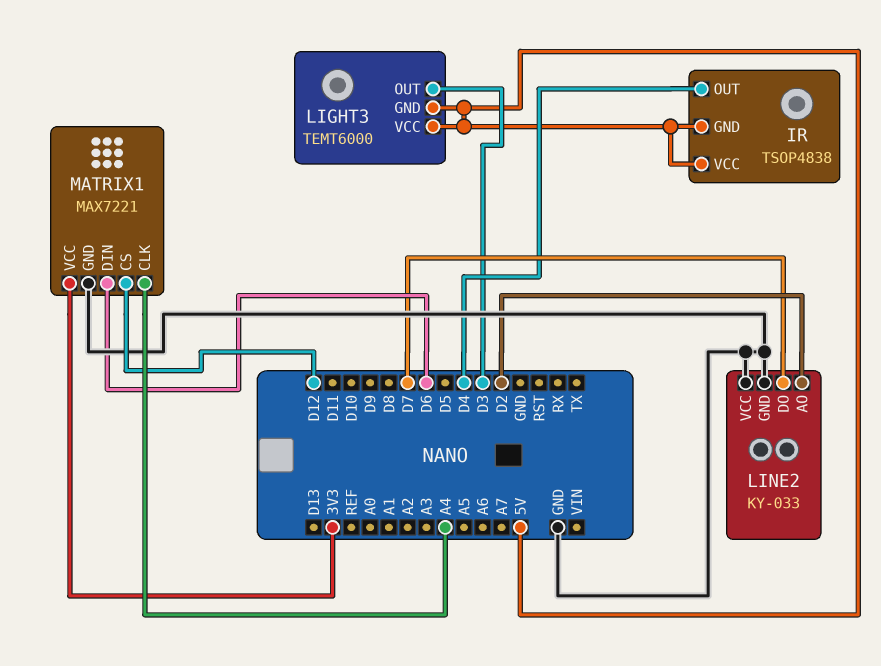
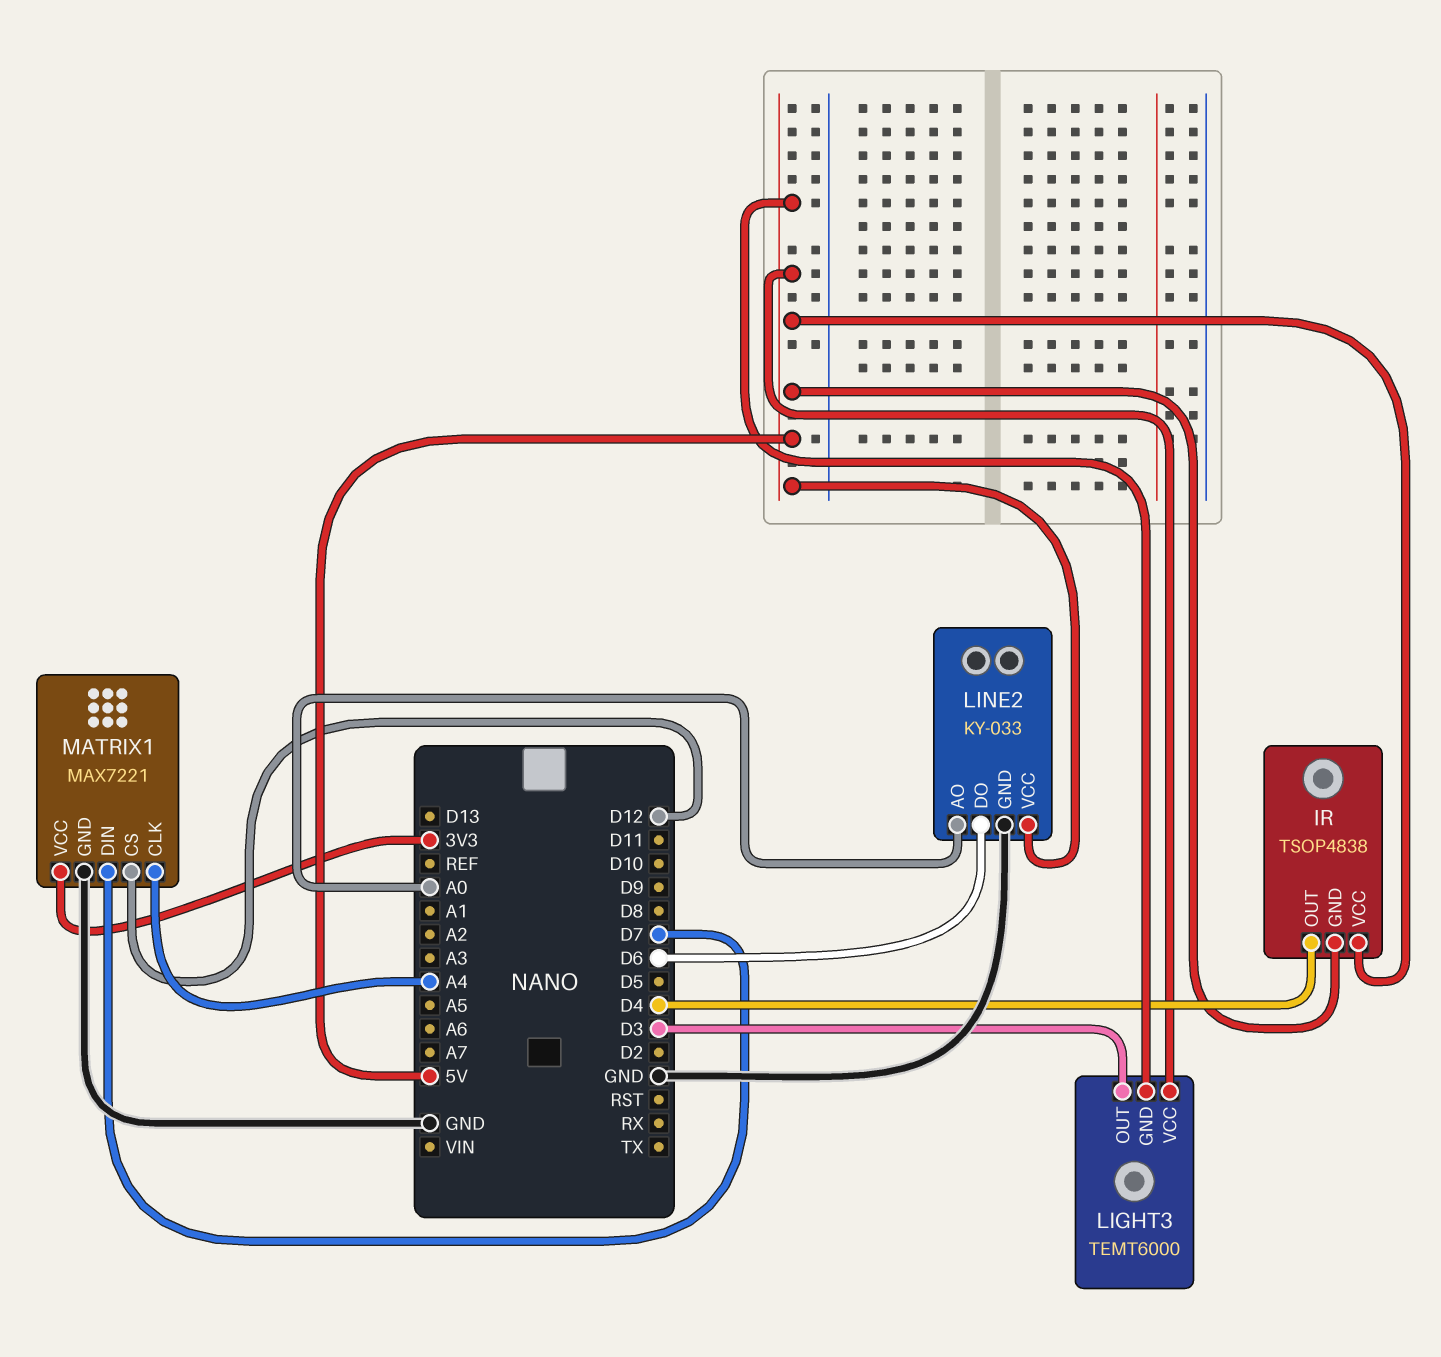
LINE2 pin AO: D2 -> A0
LINE2 pin DO: D7 -> D6
LINE2 pin VCC: GND -> 5V
MATRIX1 pin DIN: D6 -> D7

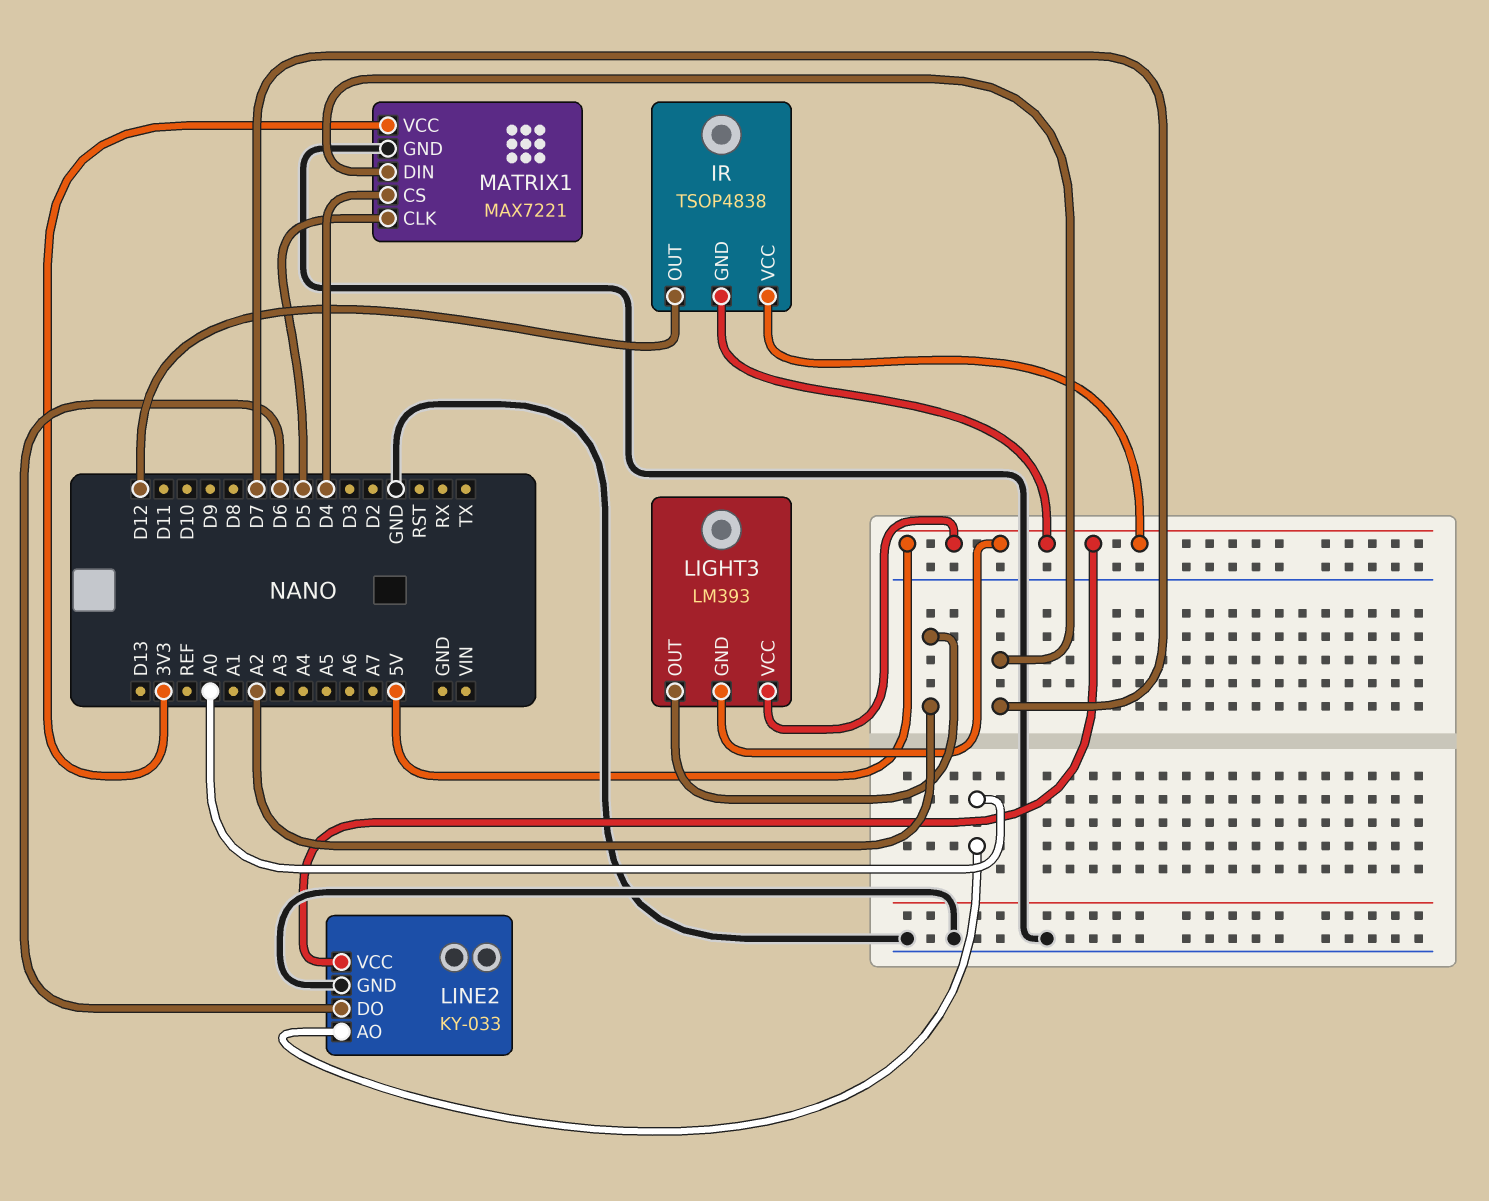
IR pin OUT: D4 -> D12
LIGHT3: TEMT6000 -> LM393
LIGHT3 pin OUT: D3 -> A2
MATRIX1 pin CLK: A4 -> D5
MATRIX1 pin CS: D12 -> D4

